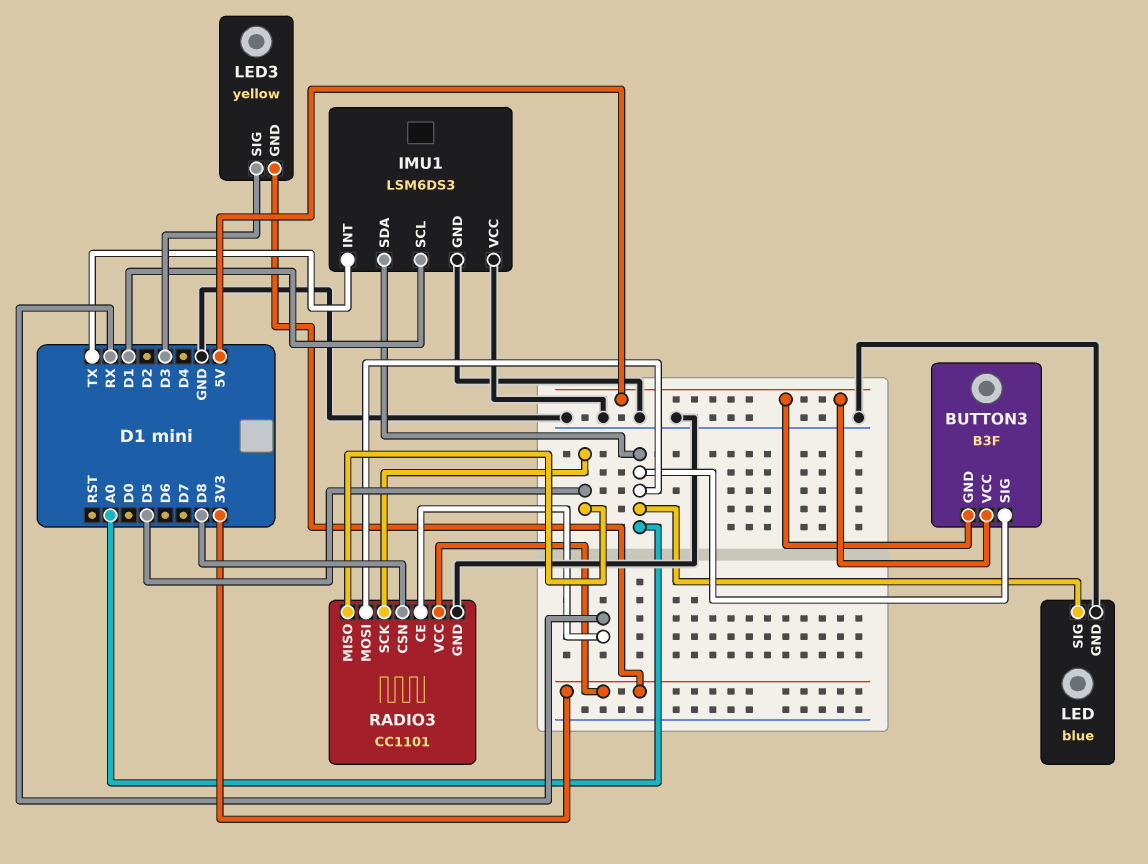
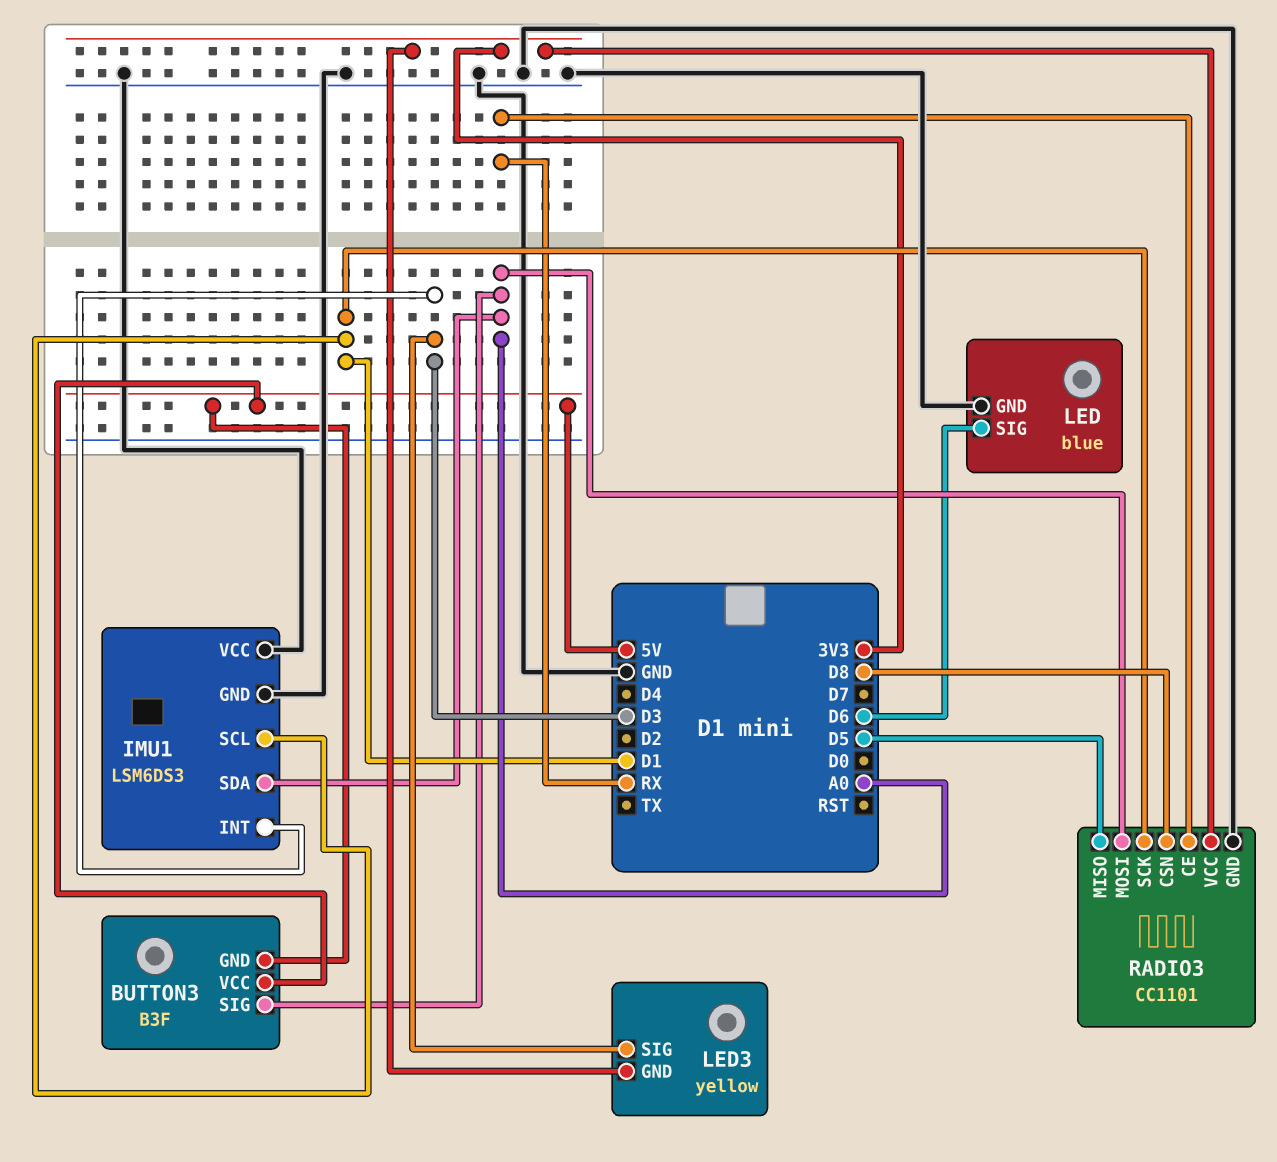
IMU1 pin INT: TX -> D3
LED pin SIG: A0 -> D6
RADIO3 pin SCK: D5 -> D1

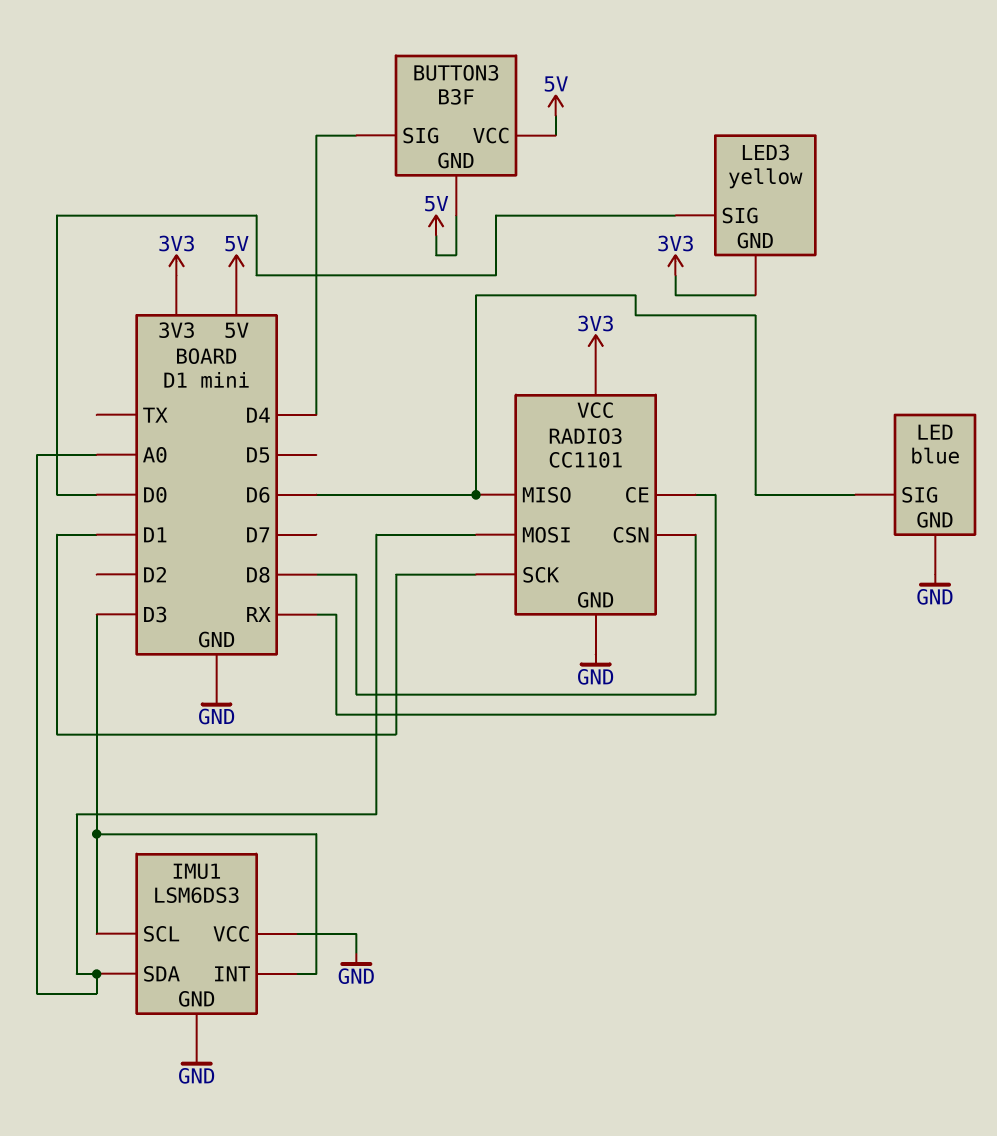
BUTTON3 pin SIG: A0 -> D4
IMU1 pin SCL: D1 -> D3
LED3 pin SIG: D3 -> D0
RADIO3 pin MISO: D5 -> D6

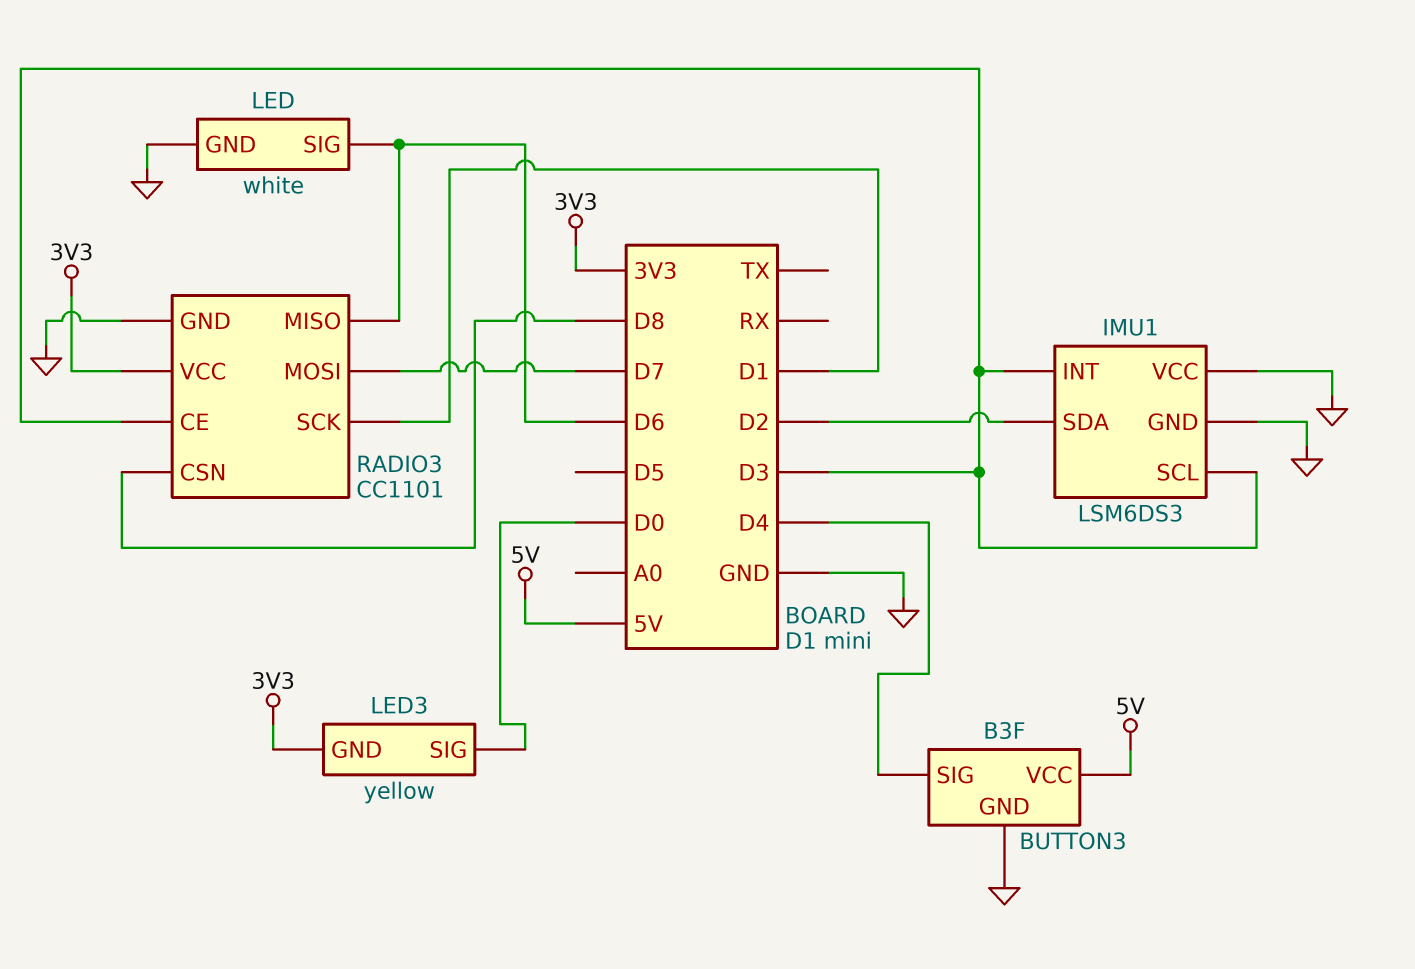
BUTTON3 pin GND: 5V -> GND
IMU1 pin SDA: A0 -> D2
LED: blue -> white
RADIO3 pin CE: RX -> D3
RADIO3 pin MOSI: A0 -> D7

